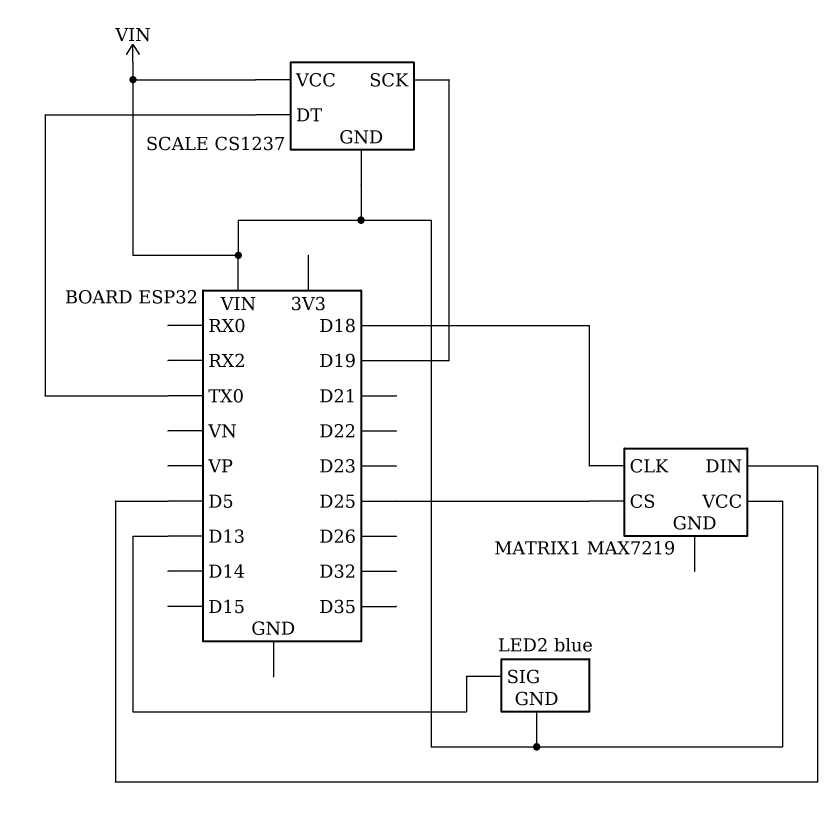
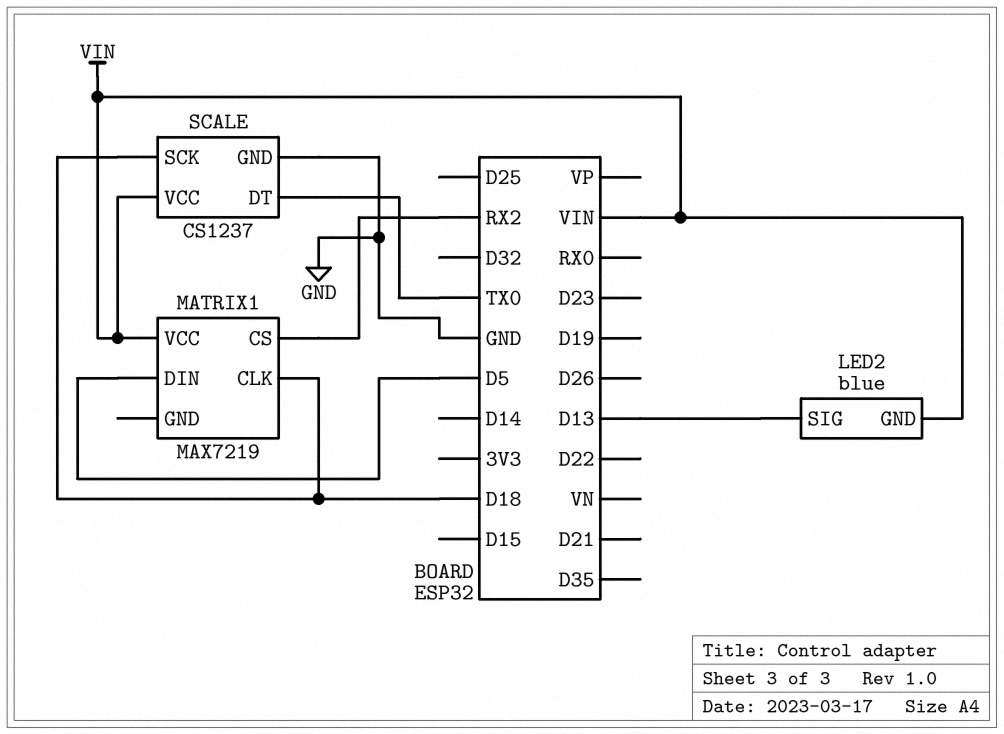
MATRIX1 pin CS: D25 -> RX2
SCALE pin GND: VIN -> GND
SCALE pin SCK: D19 -> D18

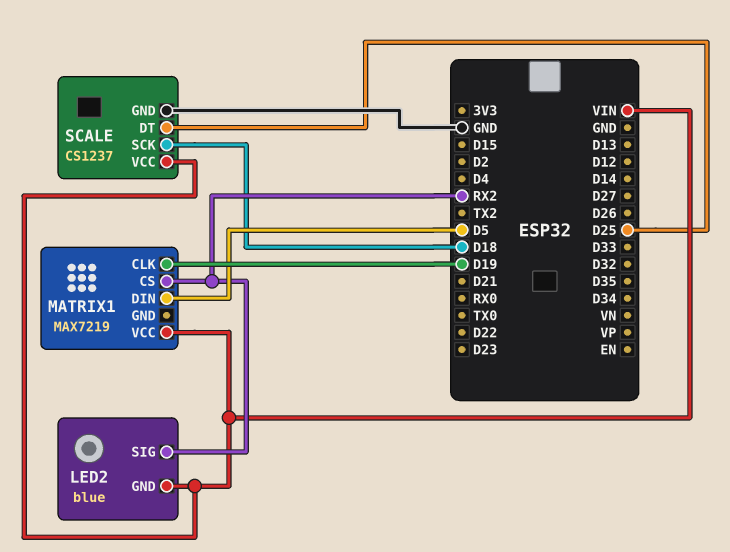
LED2 pin SIG: D13 -> RX2
MATRIX1 pin CLK: D18 -> D19
SCALE pin DT: TX0 -> D25

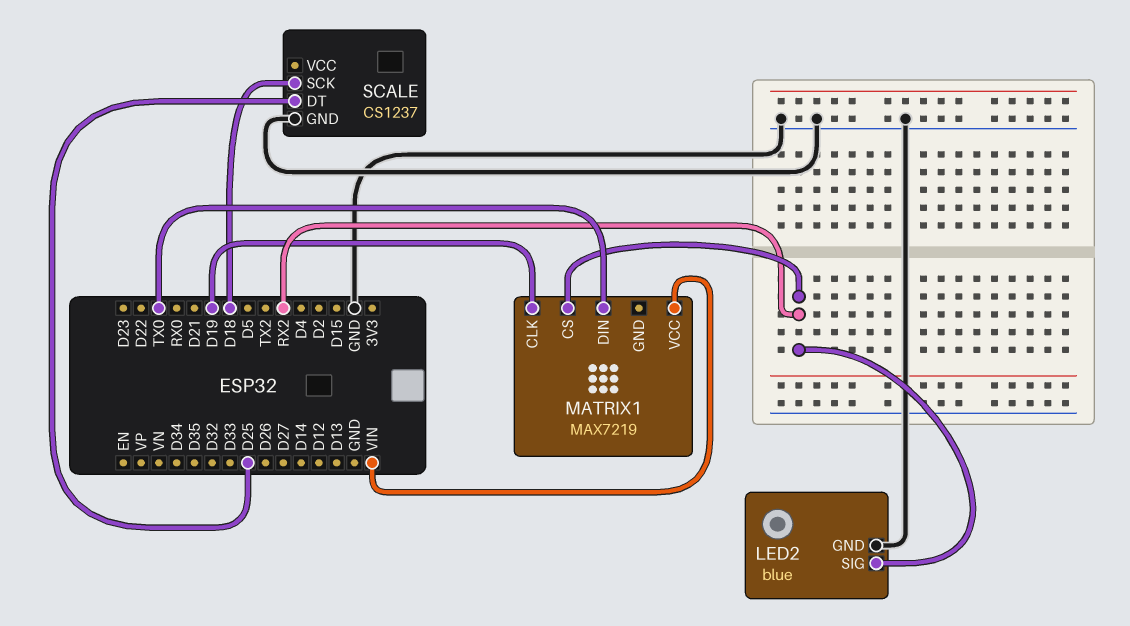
LED2 pin GND: VIN -> GND
MATRIX1 pin DIN: D5 -> TX0
SCALE pin VCC: VIN -> none

